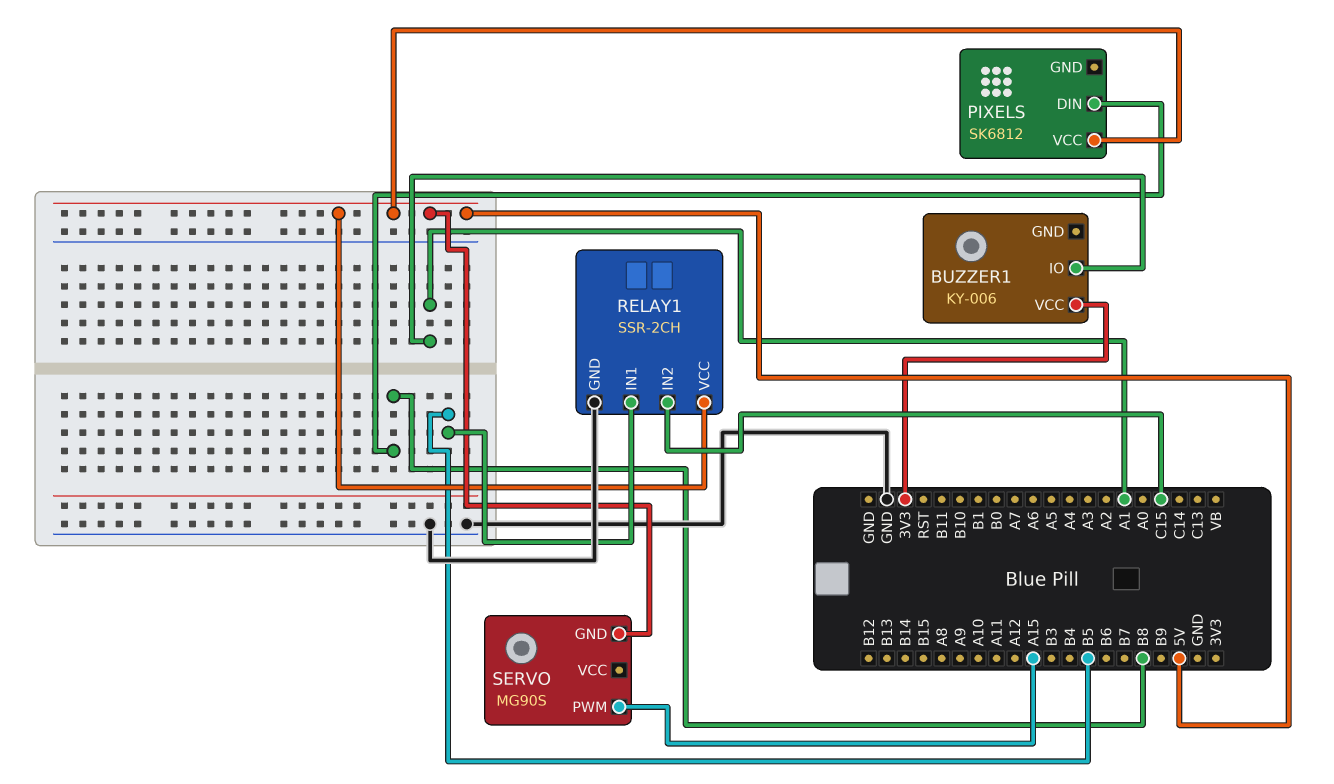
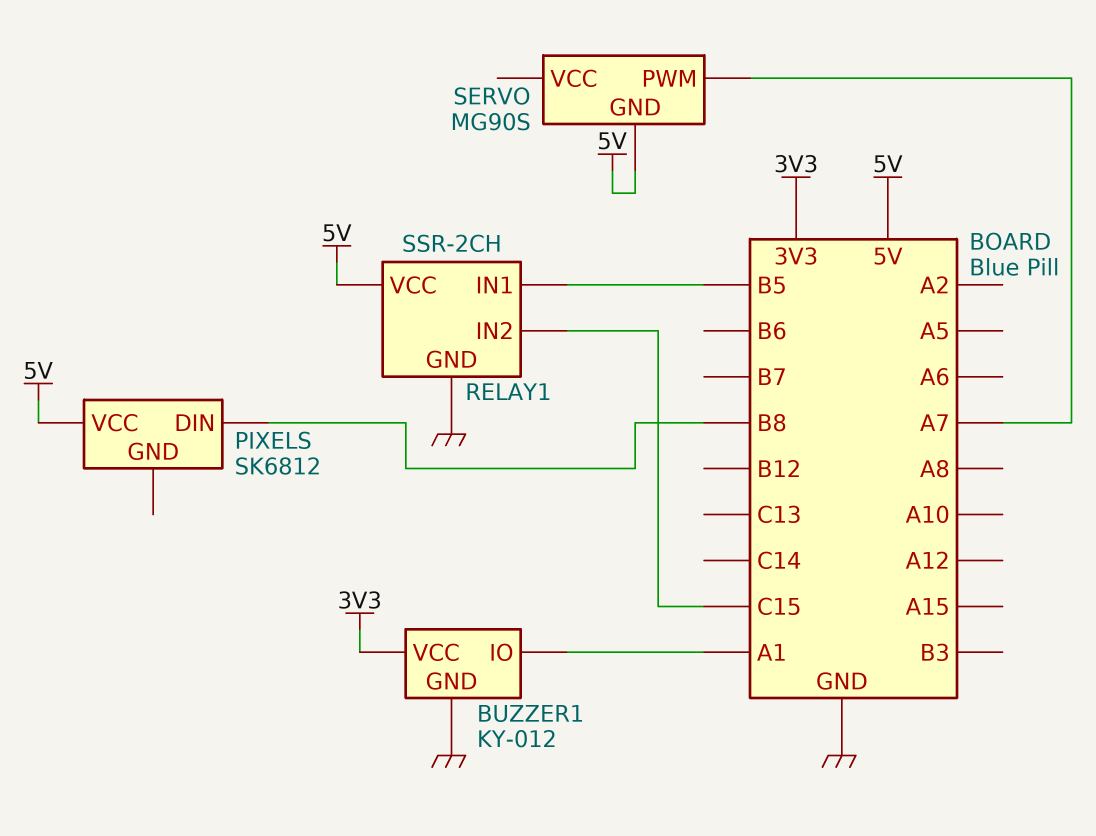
BUZZER1: KY-006 -> KY-012
BUZZER1 pin GND: none -> GND
SERVO pin PWM: A15 -> A7

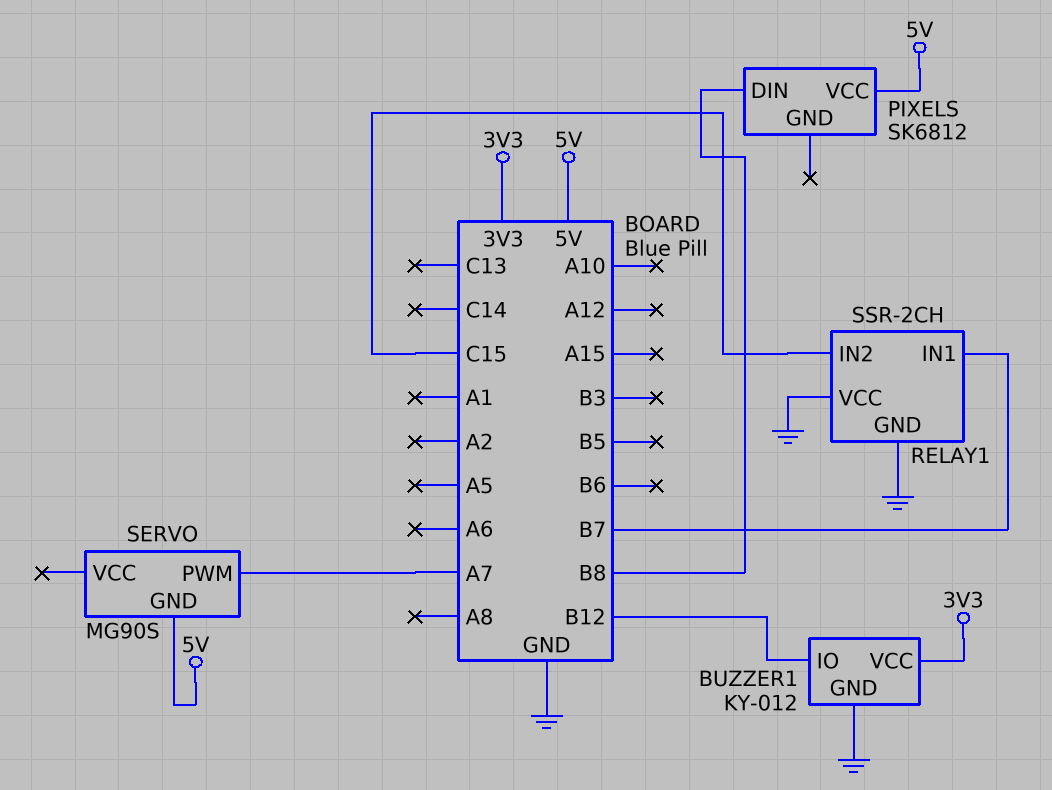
BUZZER1 pin IO: A1 -> B12
RELAY1 pin IN1: B5 -> B7
RELAY1 pin VCC: 5V -> GND

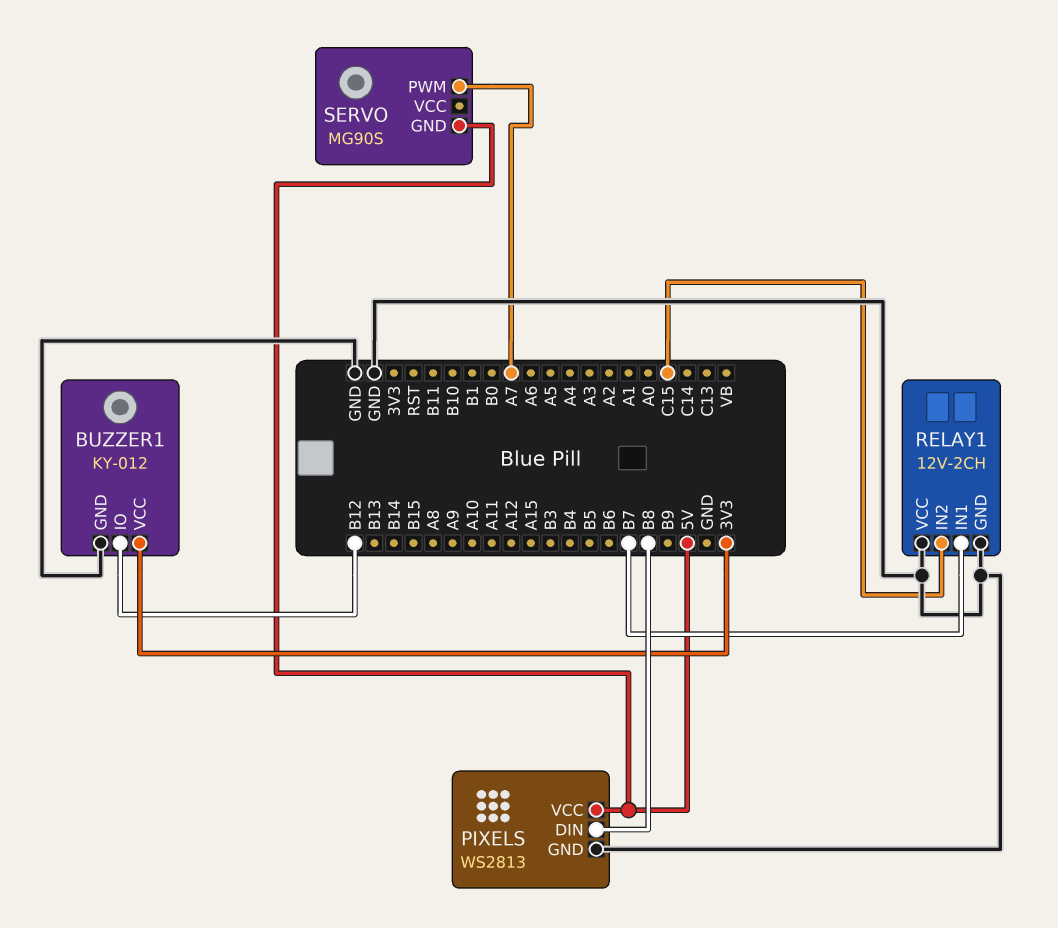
PIXELS: SK6812 -> WS2813
PIXELS pin GND: none -> GND
RELAY1: SSR-2CH -> 12V-2CH

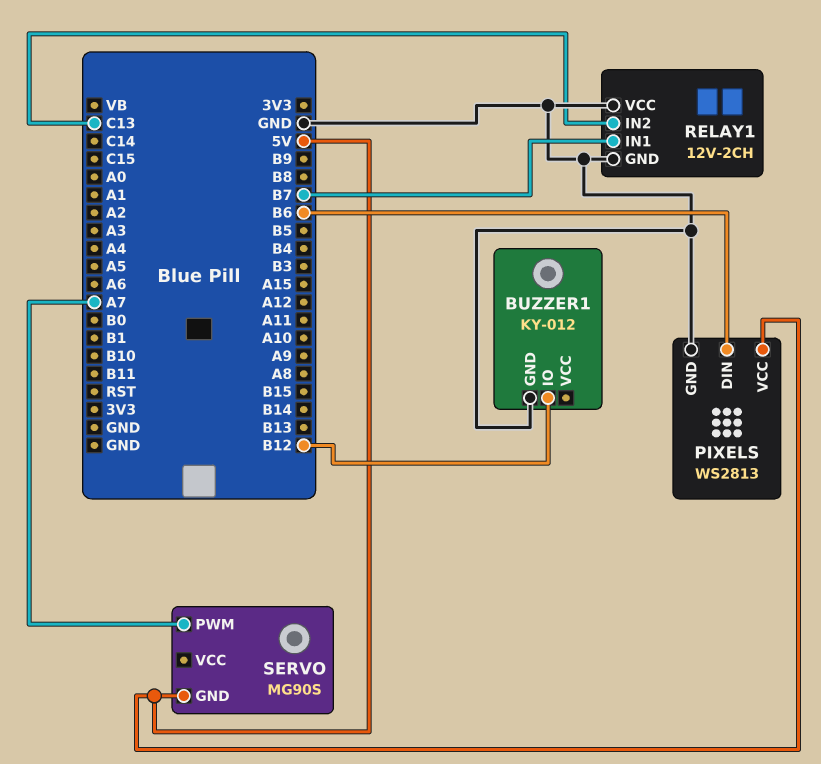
BUZZER1 pin VCC: 3V3 -> none
PIXELS pin DIN: B8 -> B6
RELAY1 pin IN2: C15 -> C13

